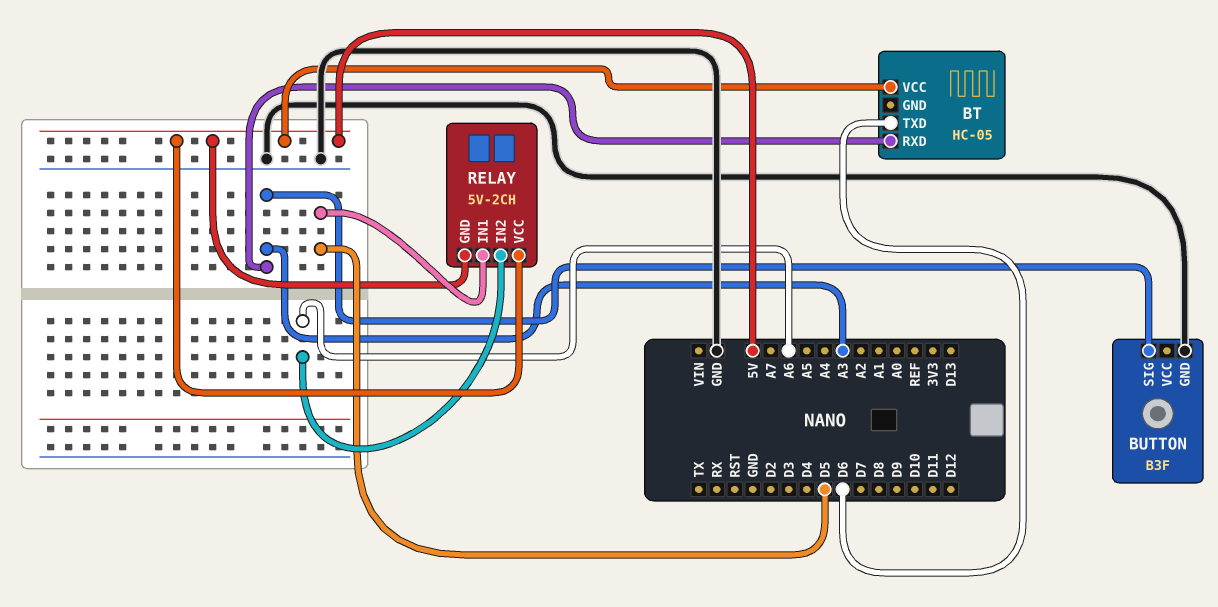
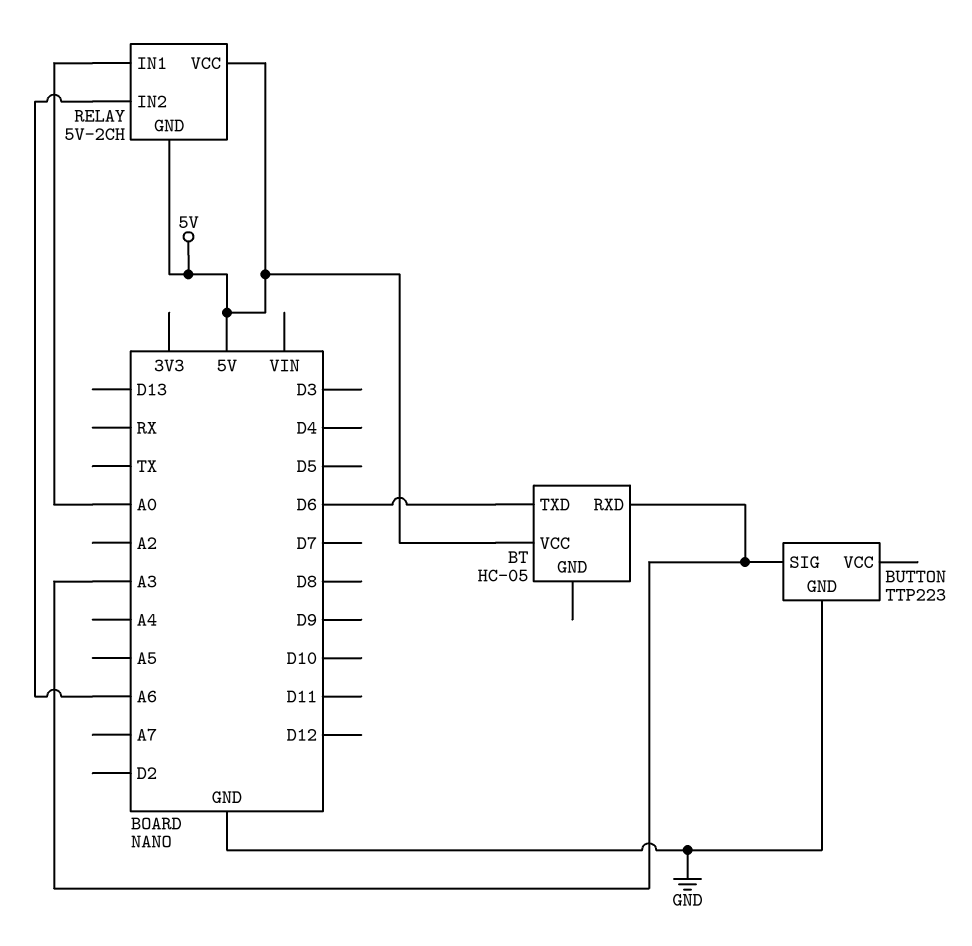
BUTTON: B3F -> TTP223
RELAY pin IN1: D5 -> A0

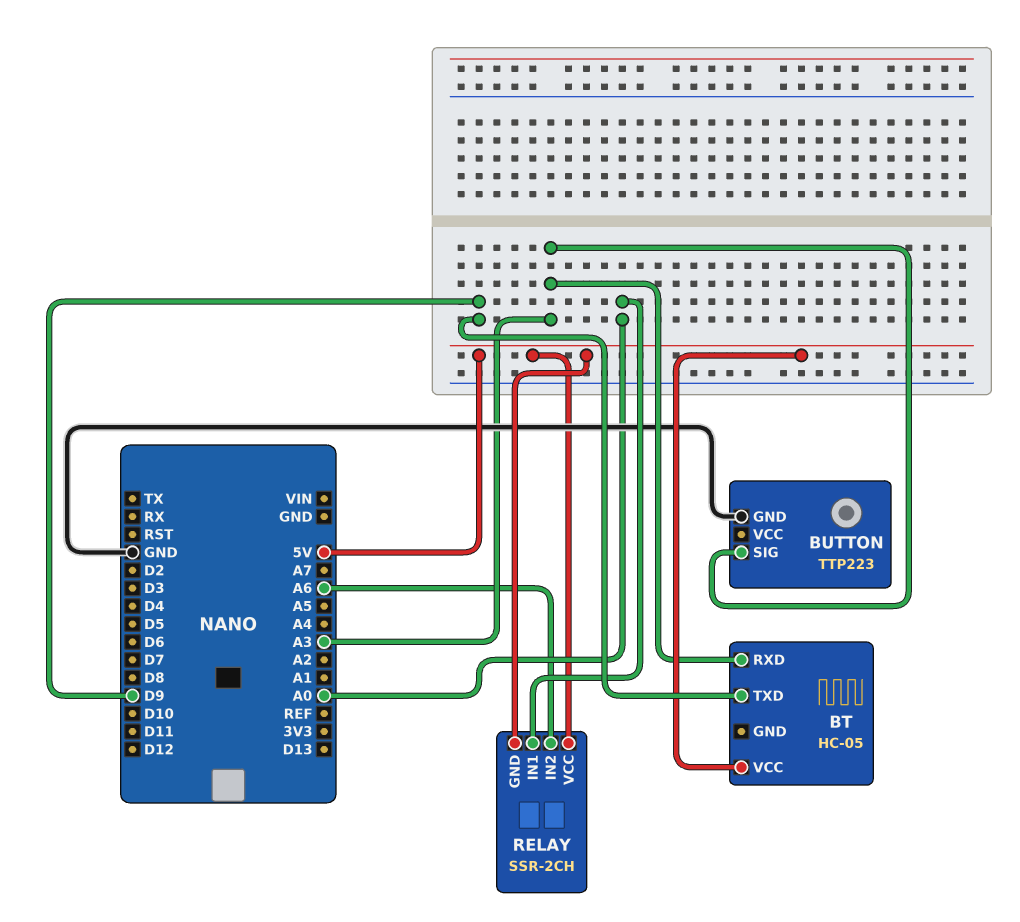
BT pin TXD: D6 -> D9
RELAY: 5V-2CH -> SSR-2CH

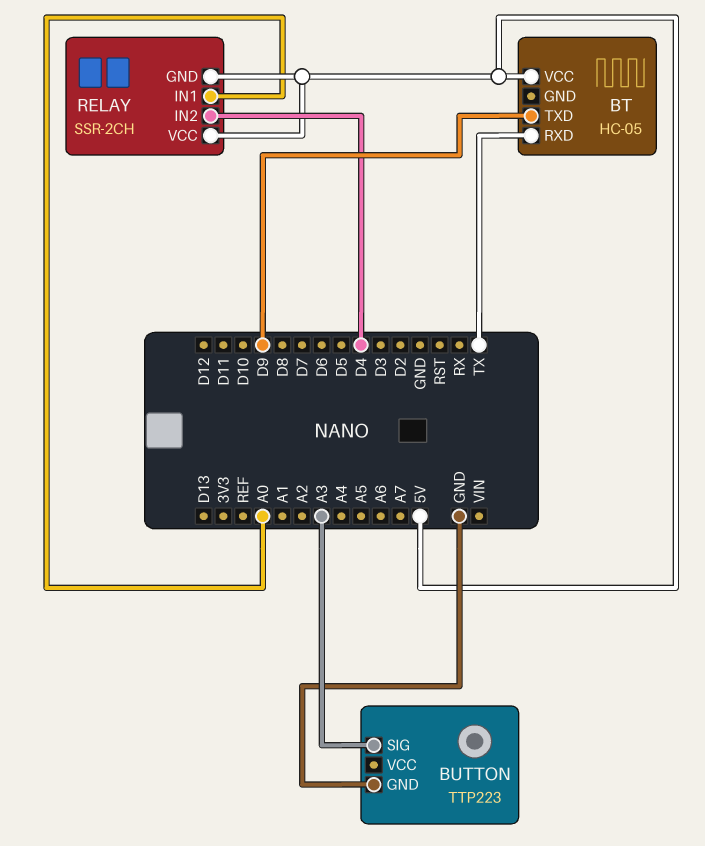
BT pin RXD: A3 -> TX
RELAY pin IN2: A6 -> D4

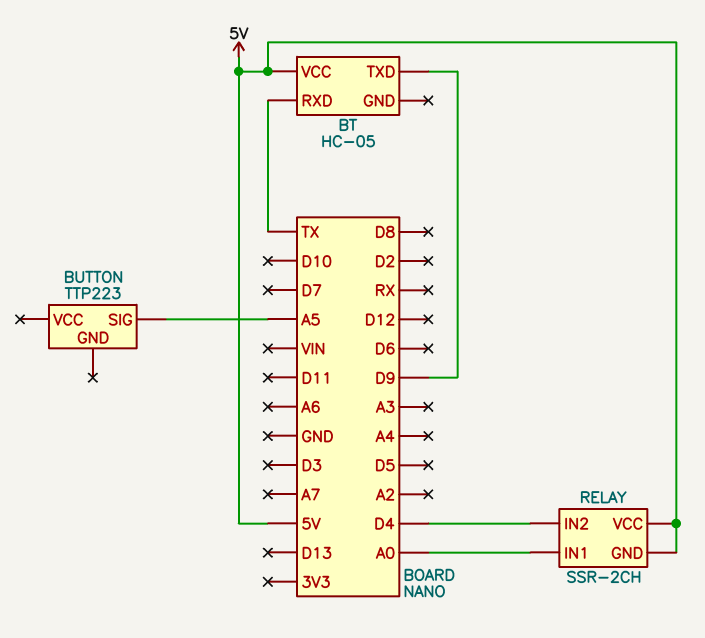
BUTTON pin GND: GND -> none
BUTTON pin SIG: A3 -> A5

